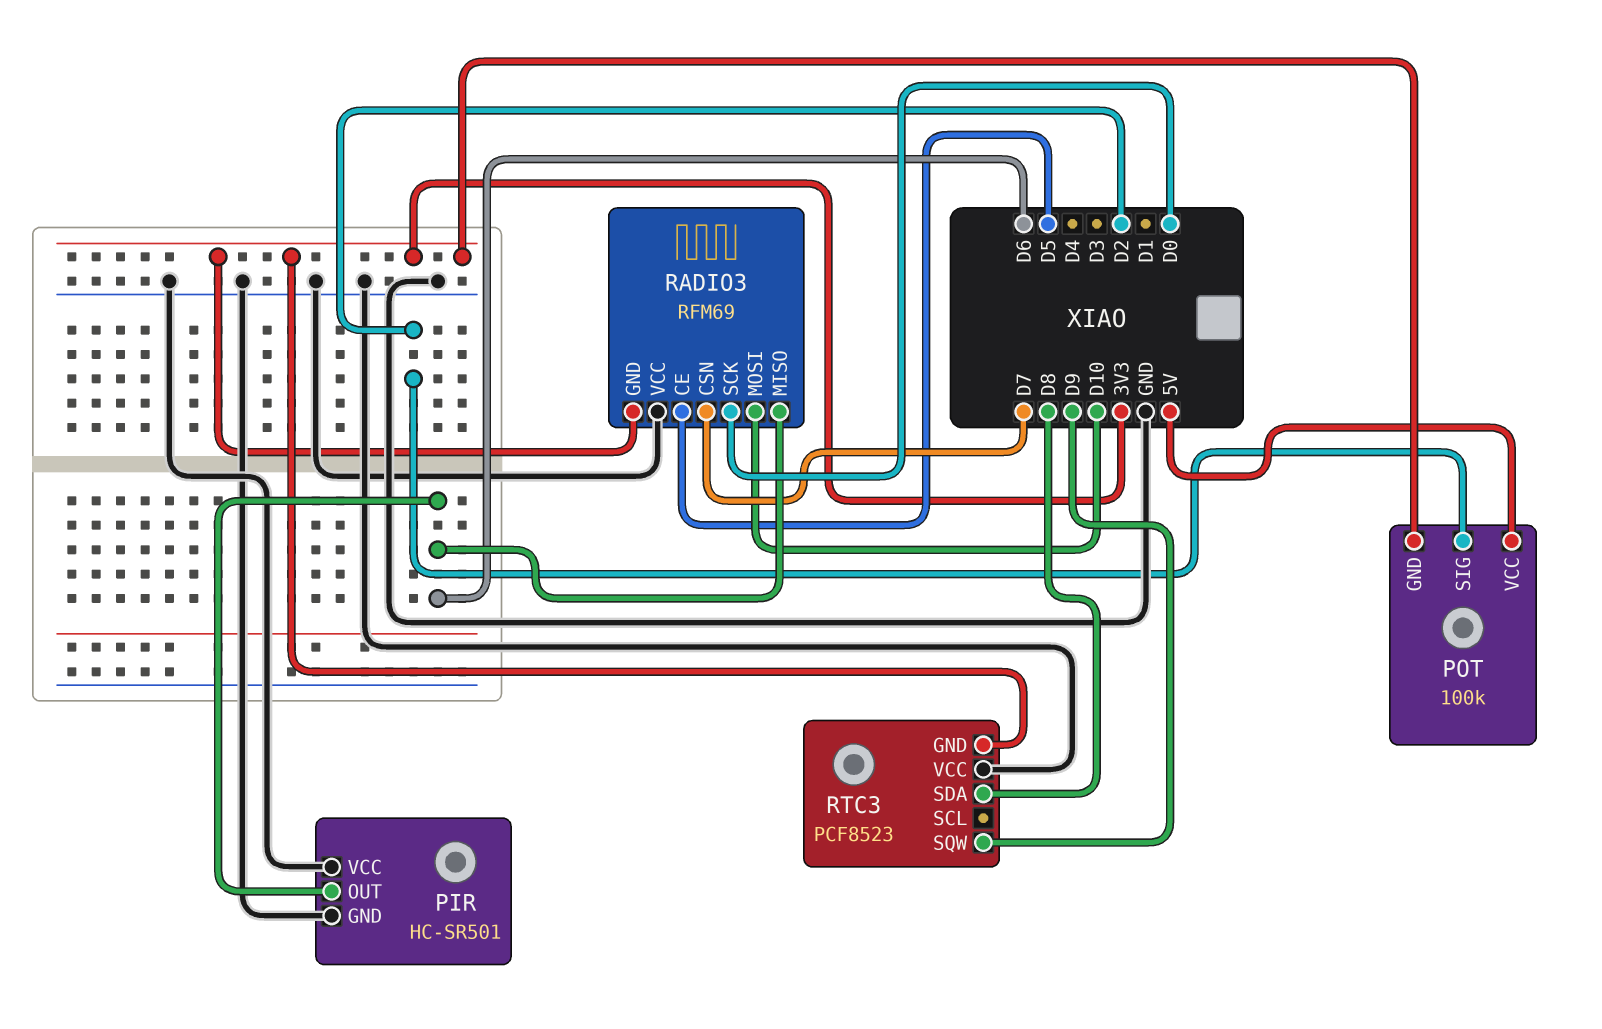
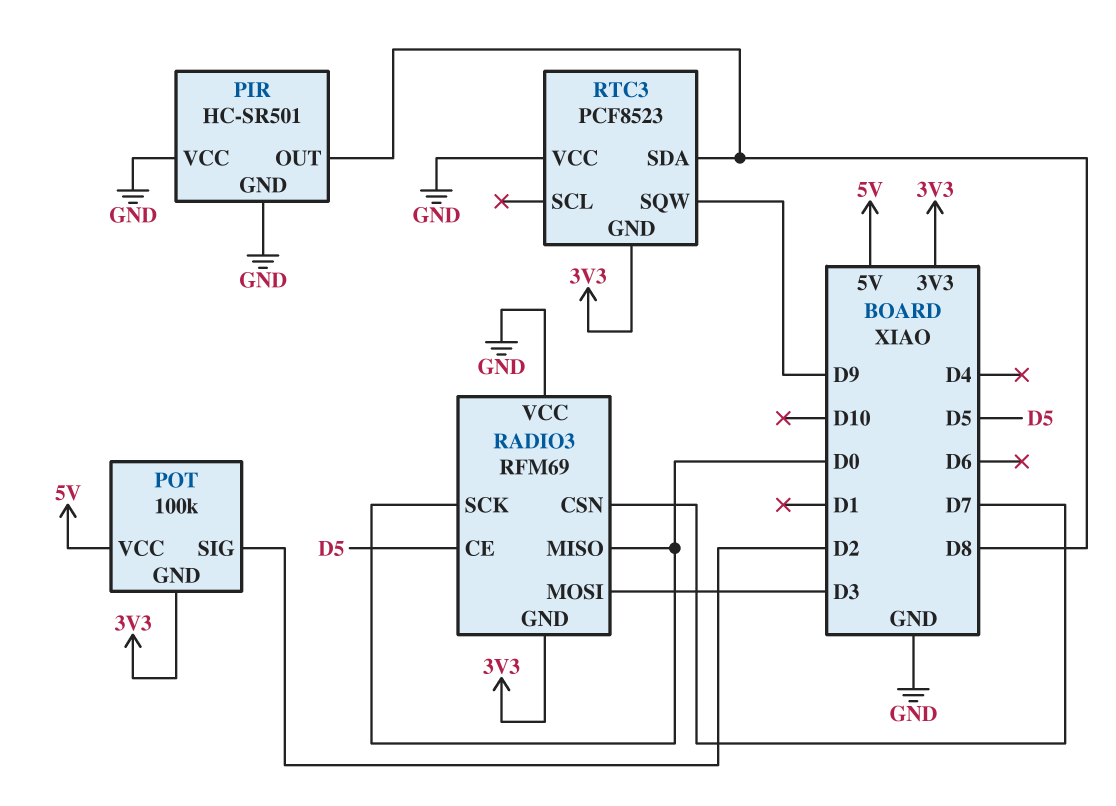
PIR pin OUT: D6 -> D8
RADIO3 pin MISO: D6 -> D0
RADIO3 pin MOSI: D10 -> D3

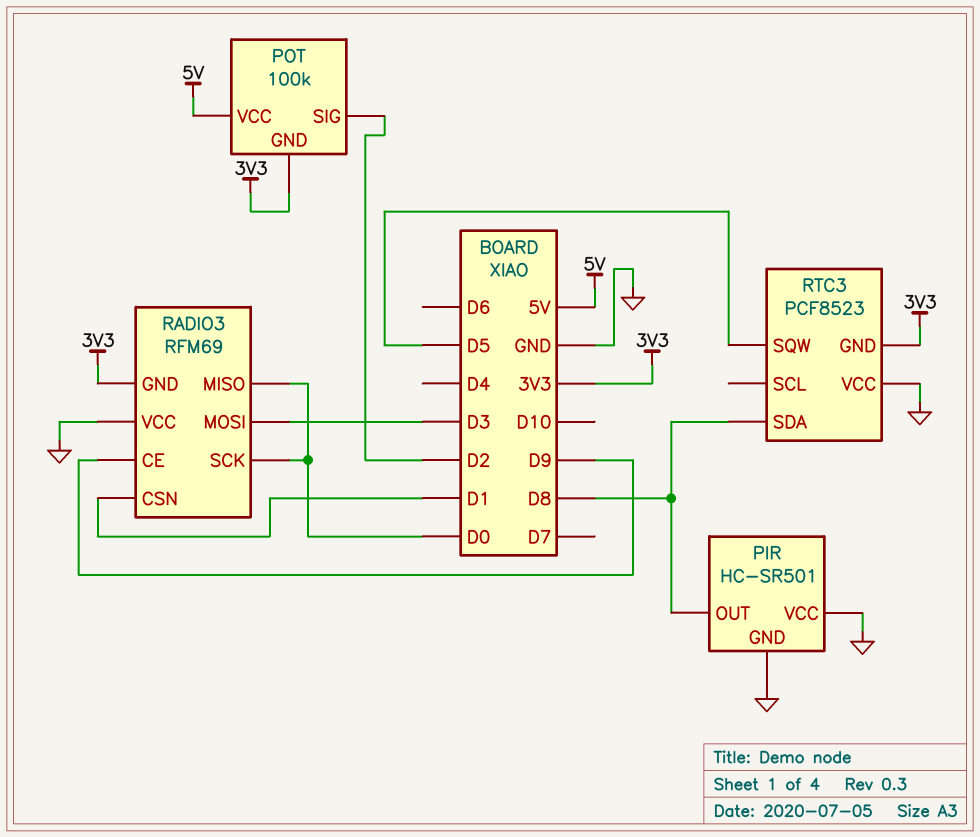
RADIO3 pin CE: D5 -> D9
RADIO3 pin CSN: D7 -> D1
RTC3 pin SQW: D9 -> D5

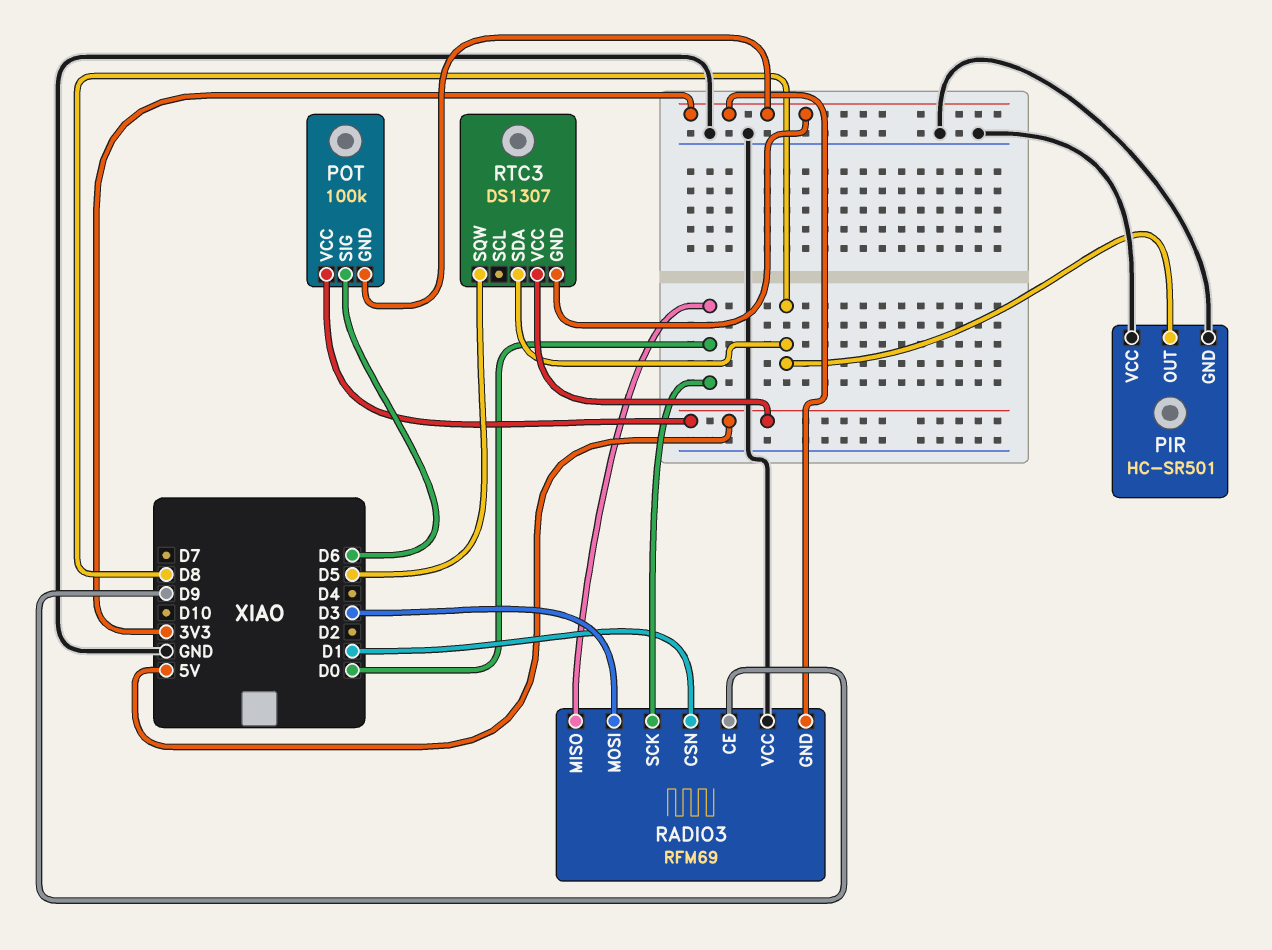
POT pin SIG: D2 -> D6
RTC3: PCF8523 -> DS1307
RTC3 pin VCC: GND -> 5V

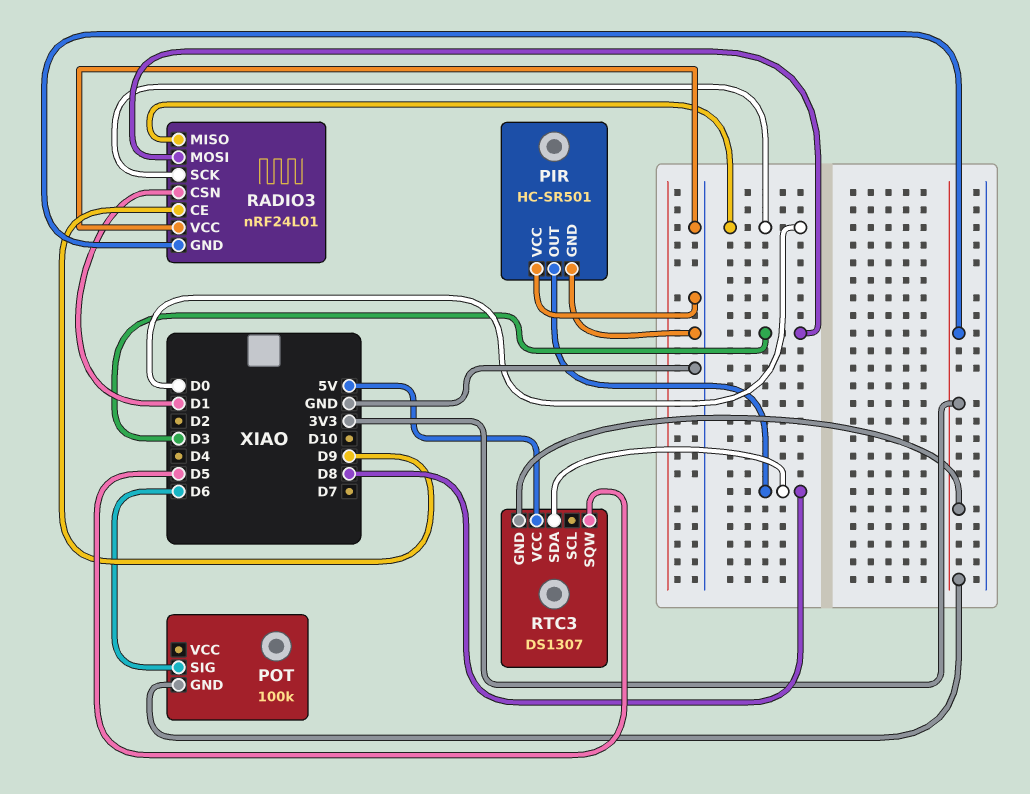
POT pin VCC: 5V -> none
RADIO3: RFM69 -> nRF24L01

